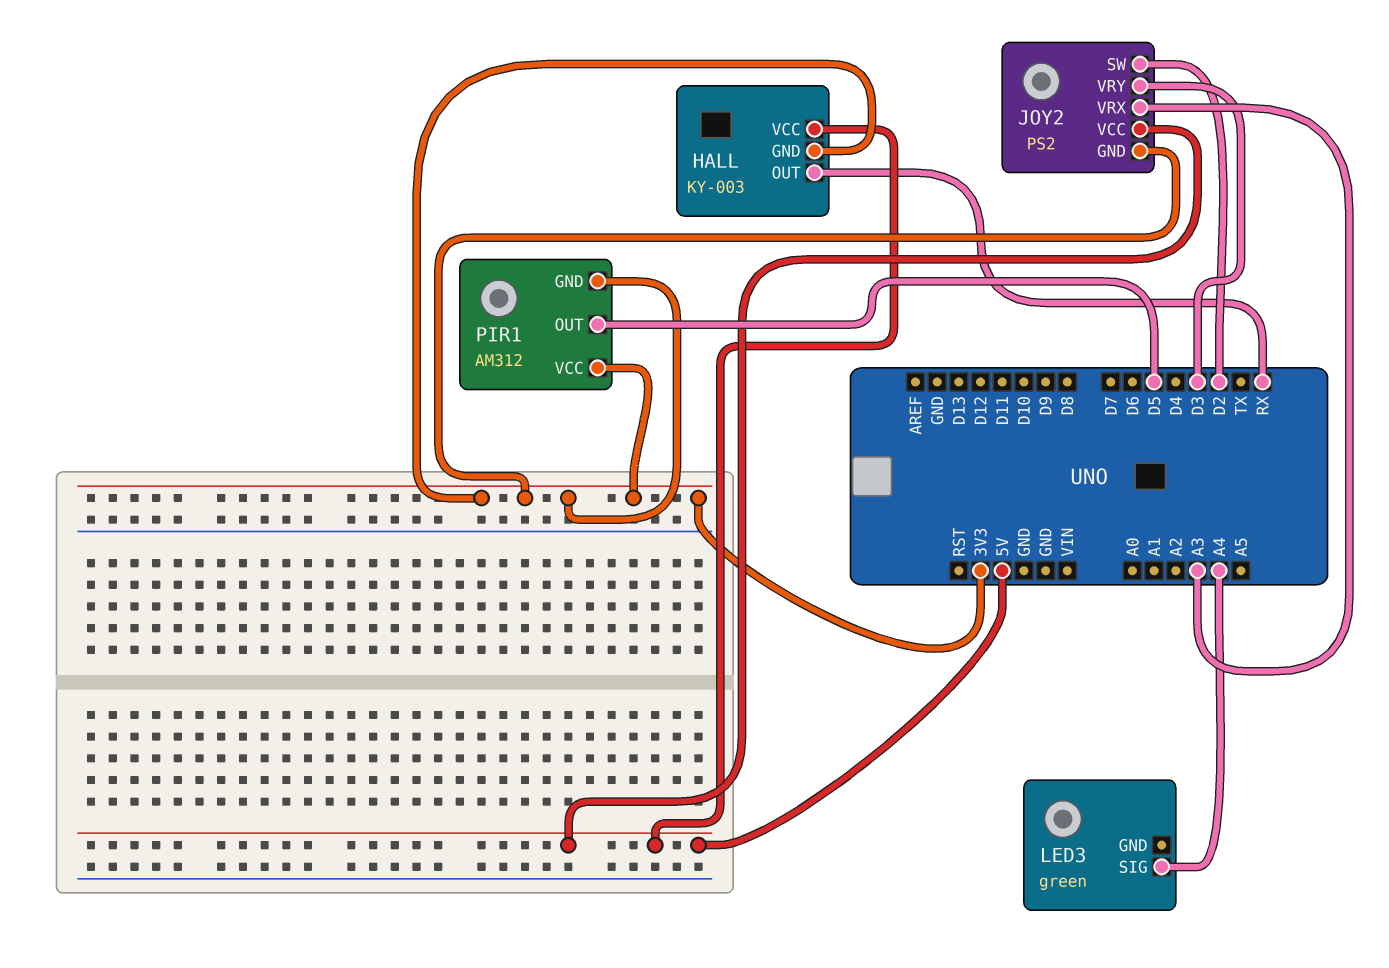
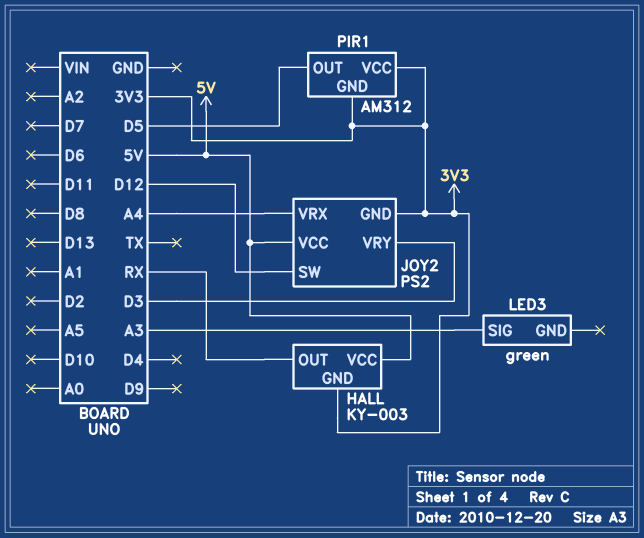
JOY2 pin SW: D2 -> D12
JOY2 pin VRX: A3 -> A4
LED3 pin SIG: A4 -> A3

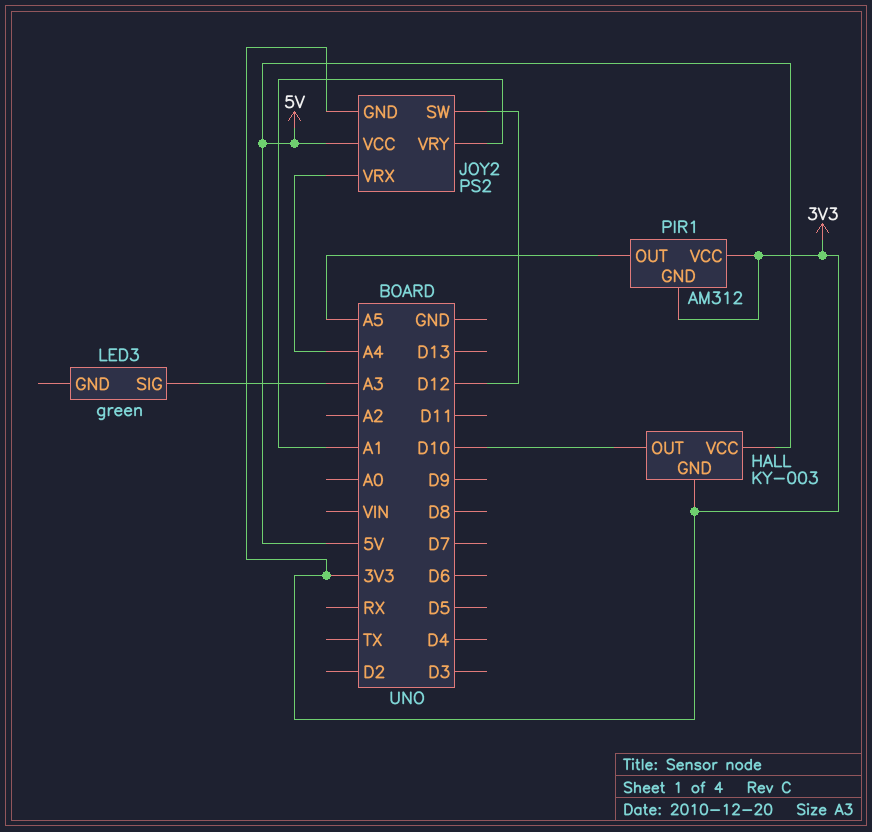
HALL pin OUT: RX -> D10
JOY2 pin VRY: D3 -> A1
PIR1 pin OUT: D5 -> A5

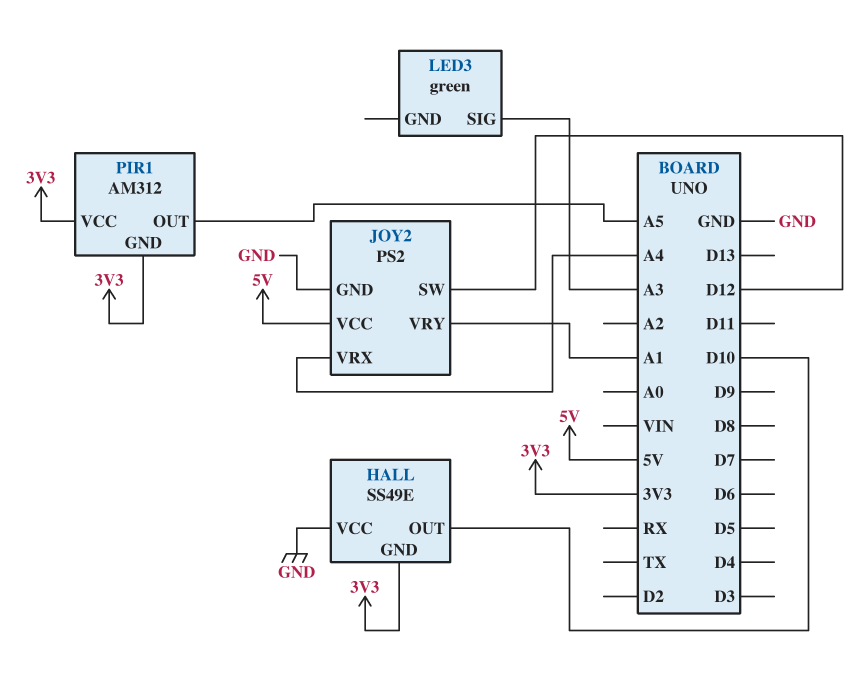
HALL: KY-003 -> SS49E
HALL pin VCC: 5V -> GND
JOY2 pin GND: 3V3 -> GND

